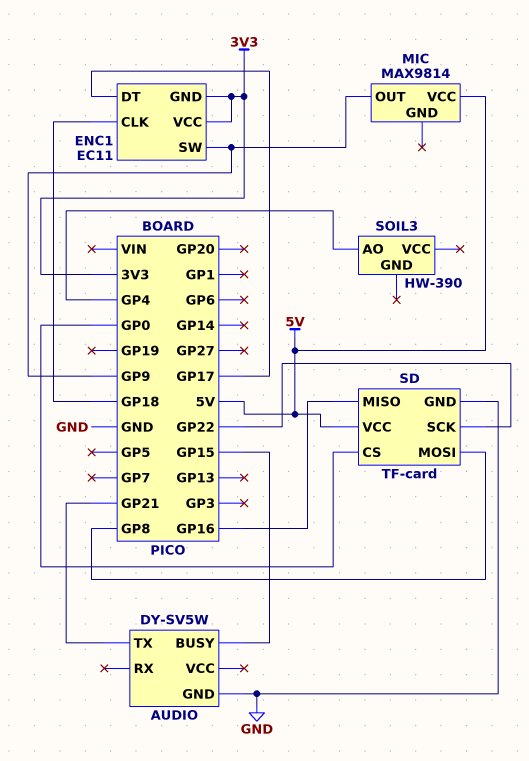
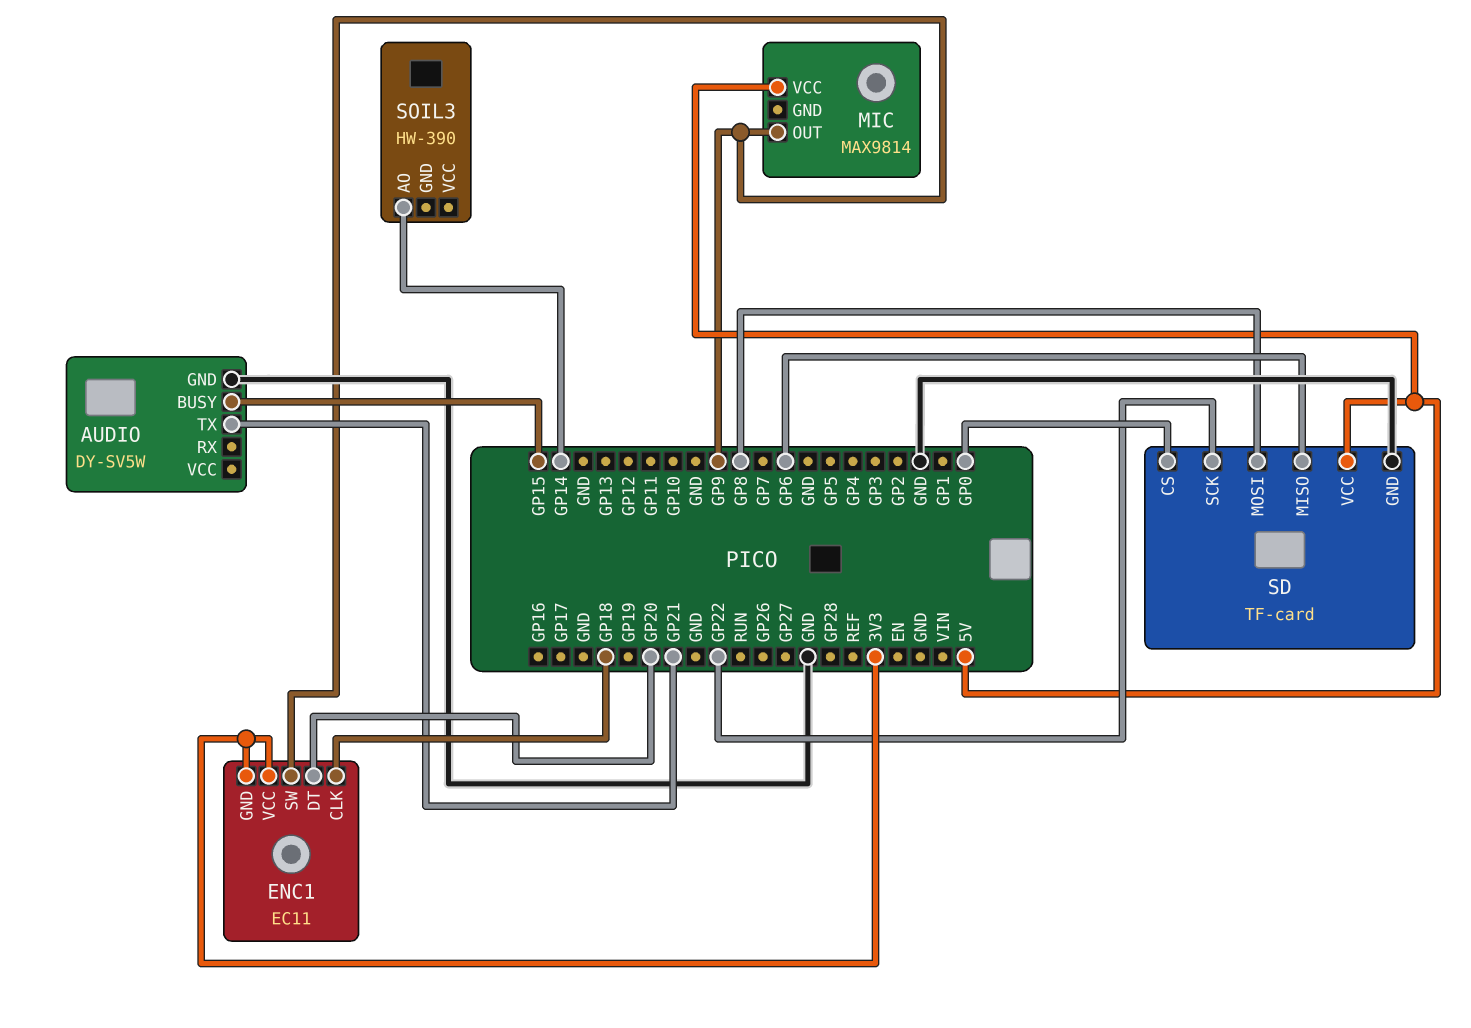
ENC1 pin DT: GP17 -> GP20
SD pin MISO: GP16 -> GP6
SOIL3 pin AO: GP4 -> GP14

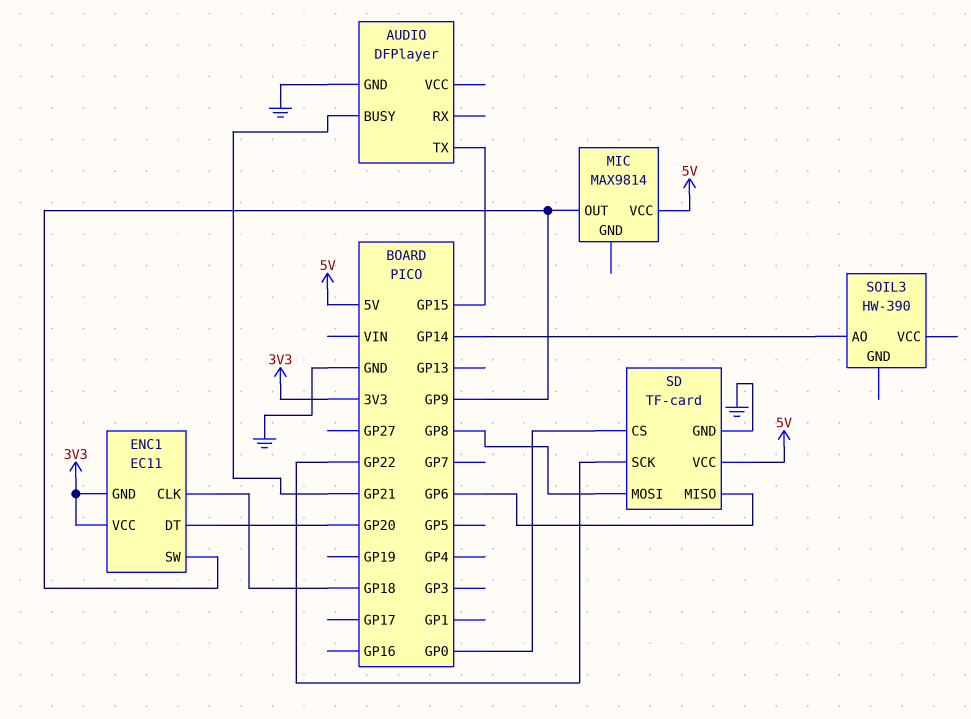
AUDIO: DY-SV5W -> DFPlayer
AUDIO pin BUSY: GP15 -> GP21
AUDIO pin TX: GP21 -> GP15

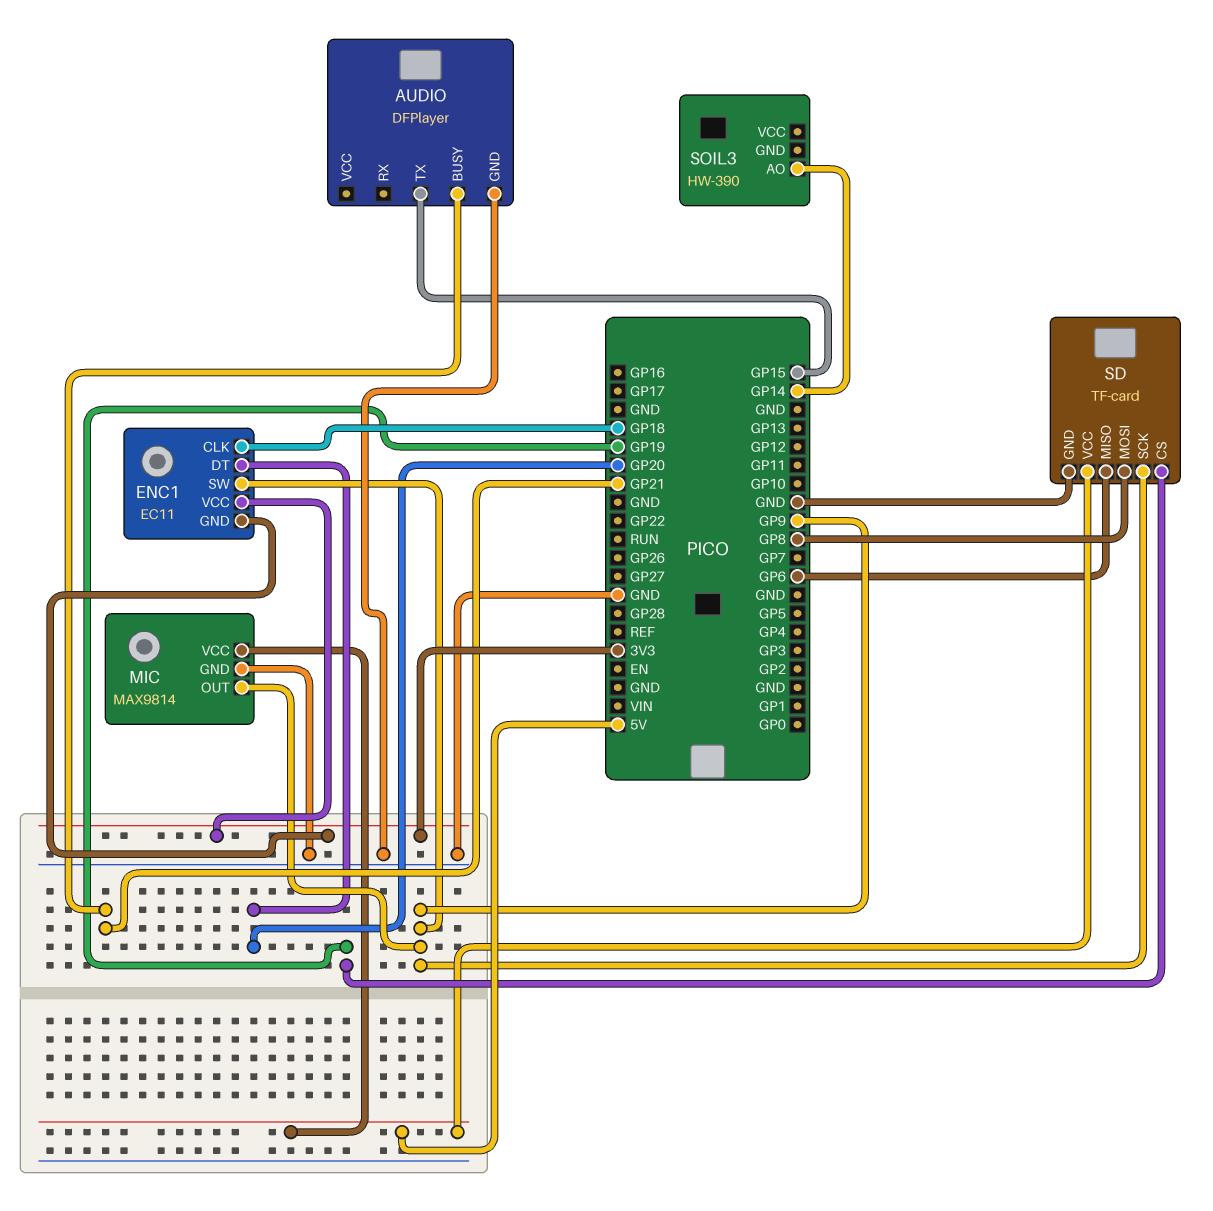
MIC pin GND: none -> GND
SD pin CS: GP0 -> GP19
SD pin SCK: GP22 -> GP9

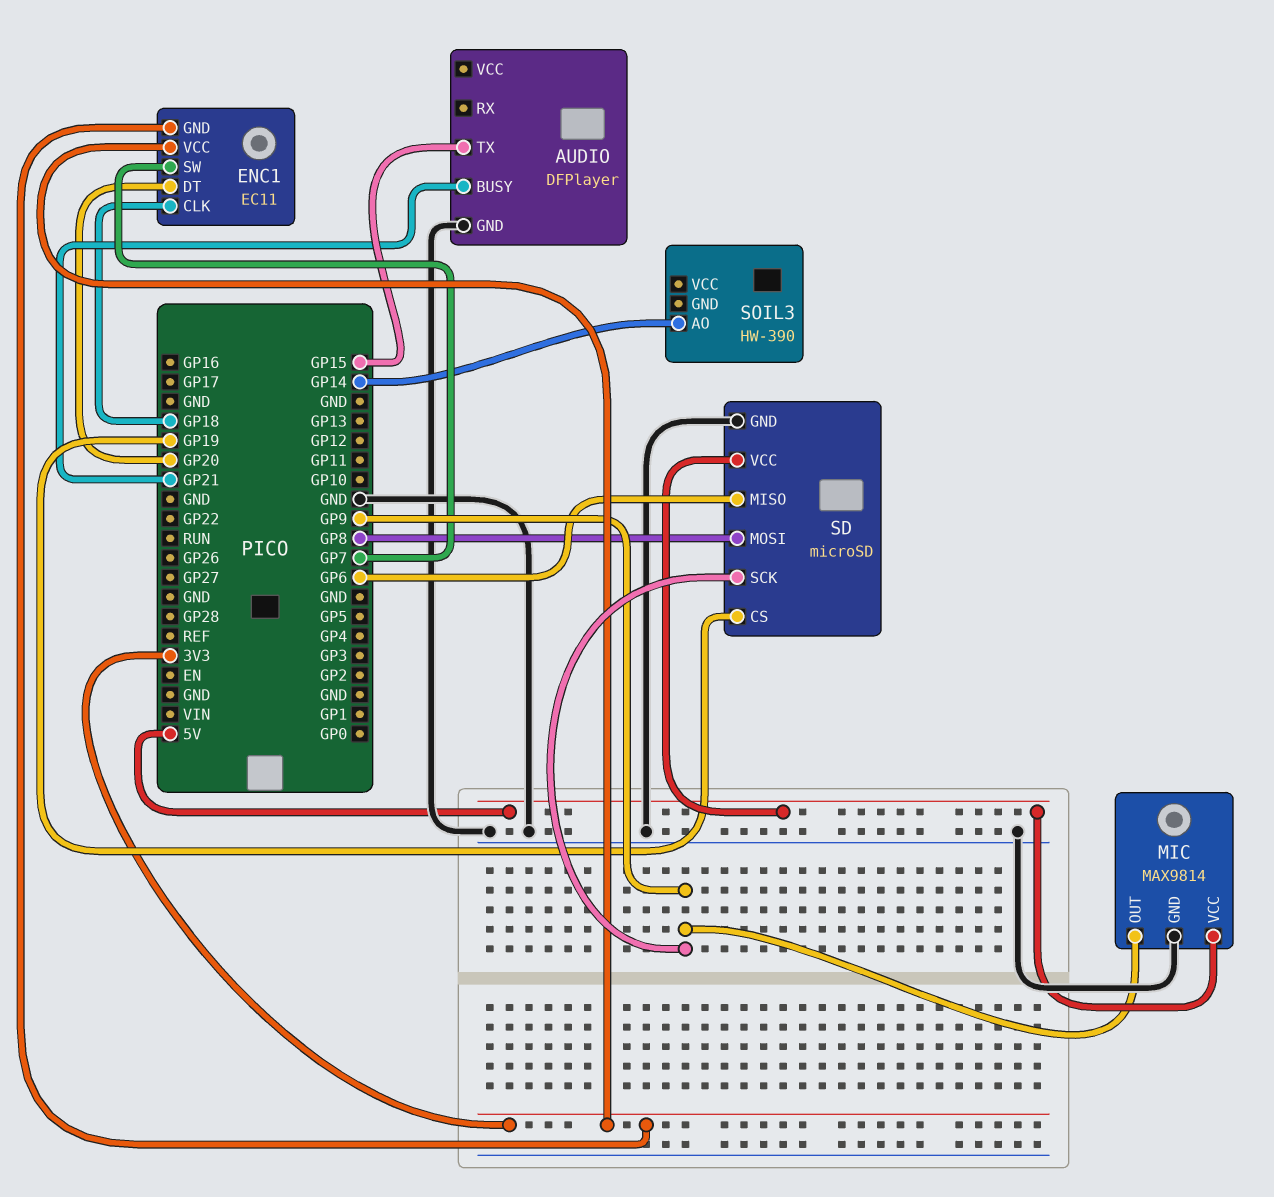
ENC1 pin SW: GP9 -> GP7
SD: TF-card -> microSD

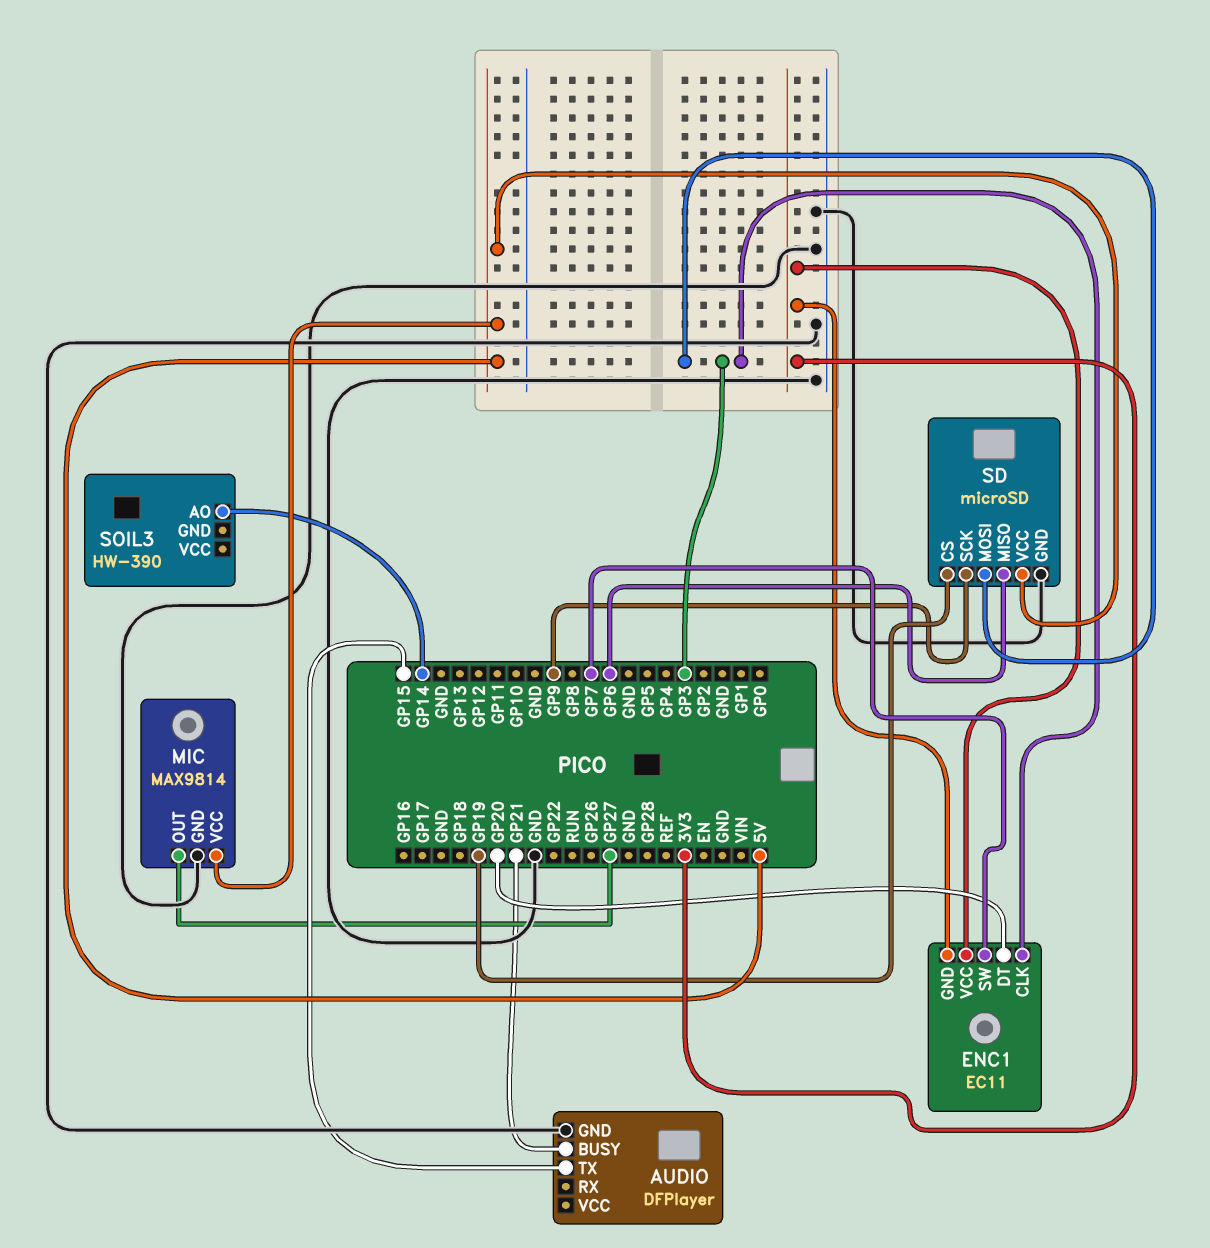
ENC1 pin CLK: GP18 -> GP3
MIC pin OUT: GP9 -> GP27
SD pin MOSI: GP8 -> GP3

